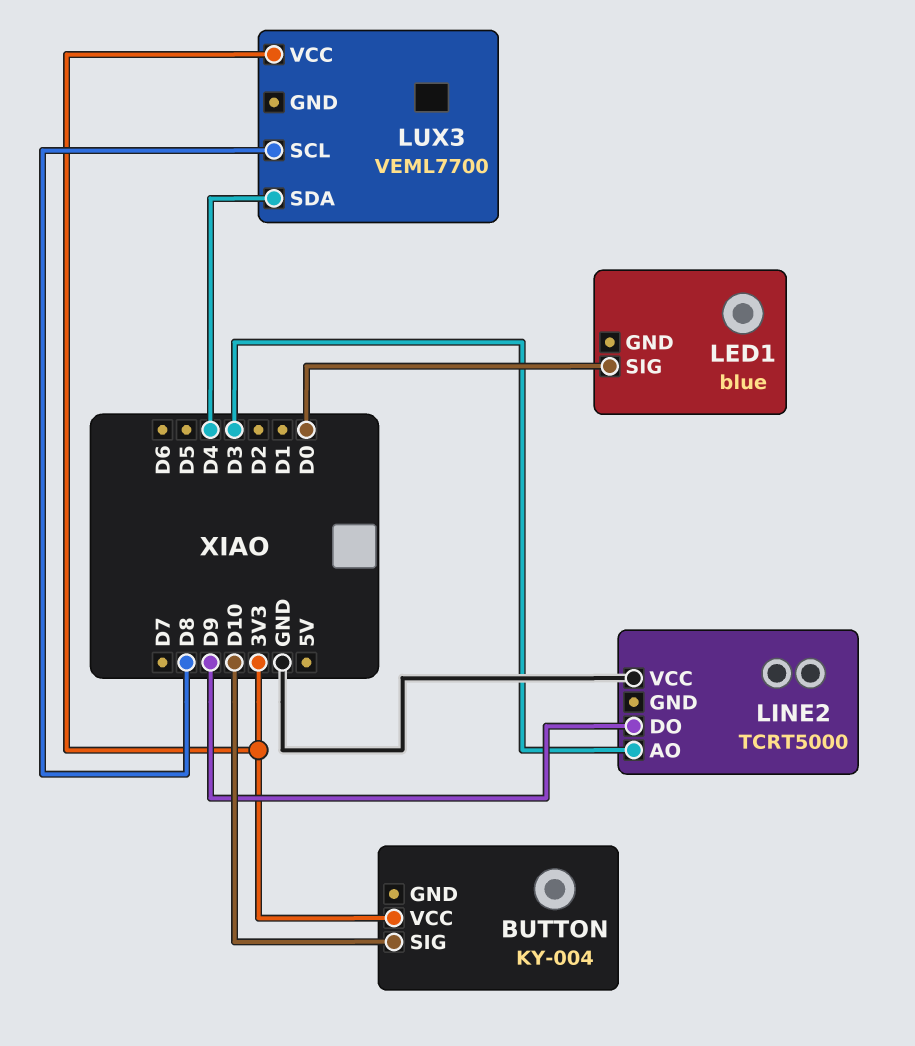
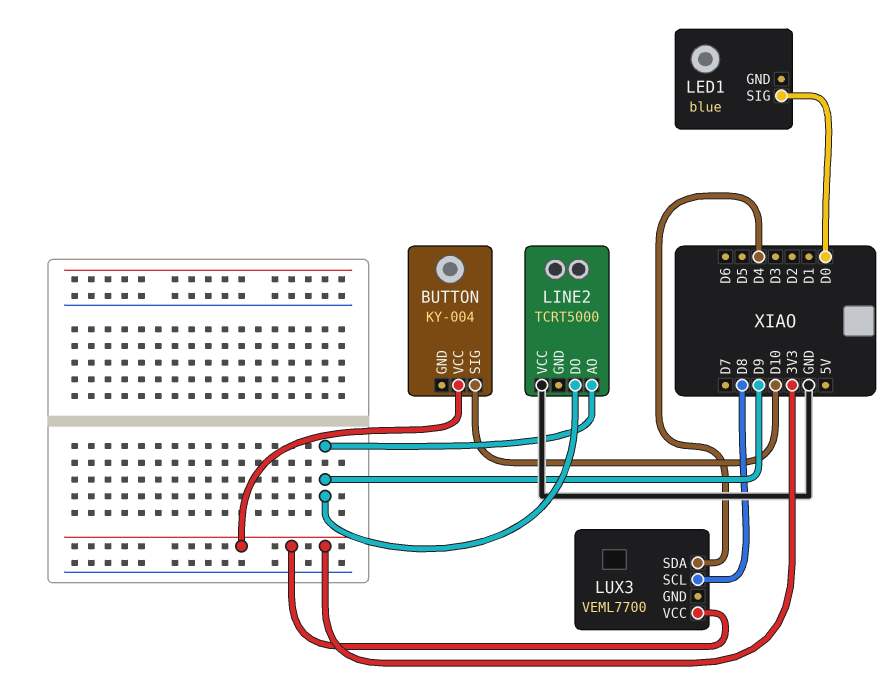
LINE2 pin AO: D3 -> D9

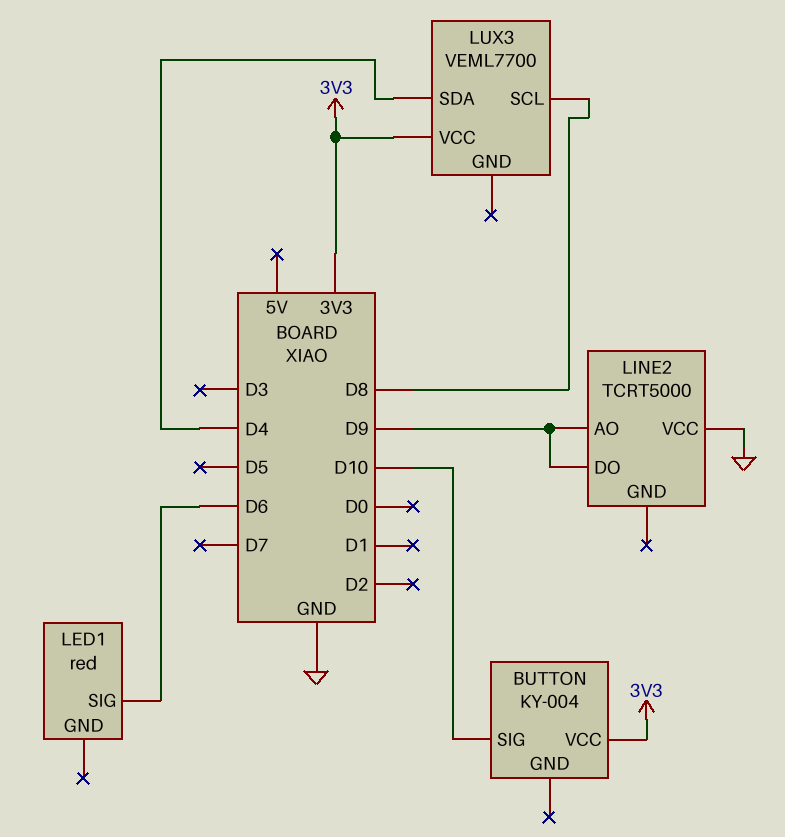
LED1: blue -> red
LED1 pin SIG: D0 -> D6

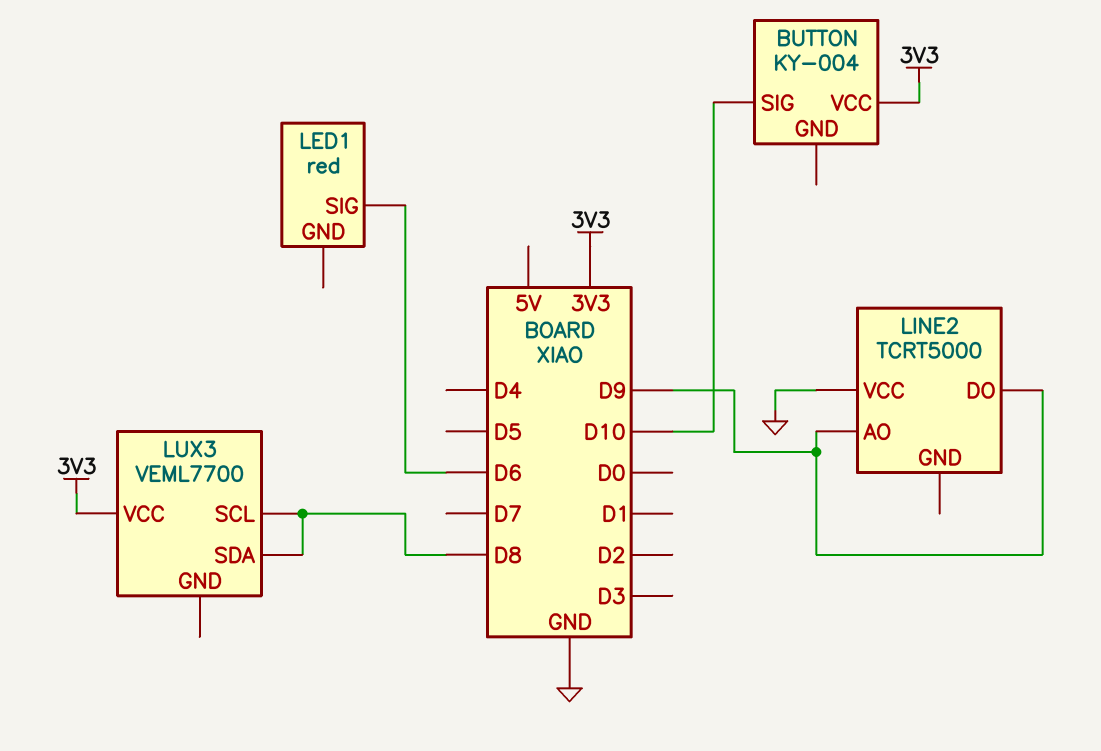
LUX3 pin SDA: D4 -> D8

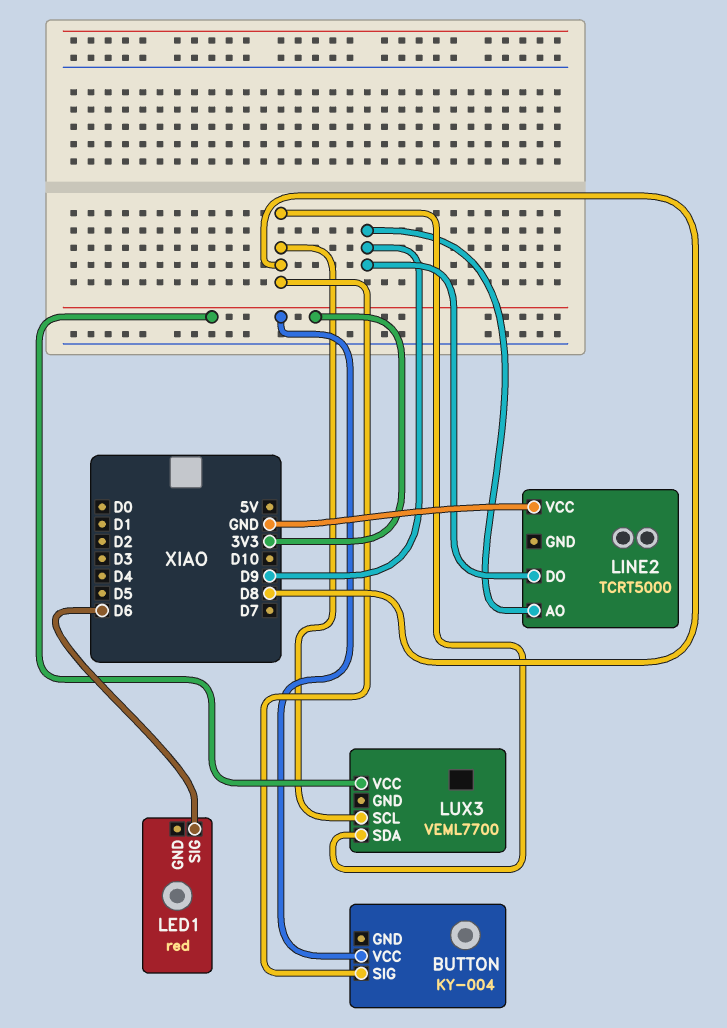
BUTTON pin SIG: D10 -> D8

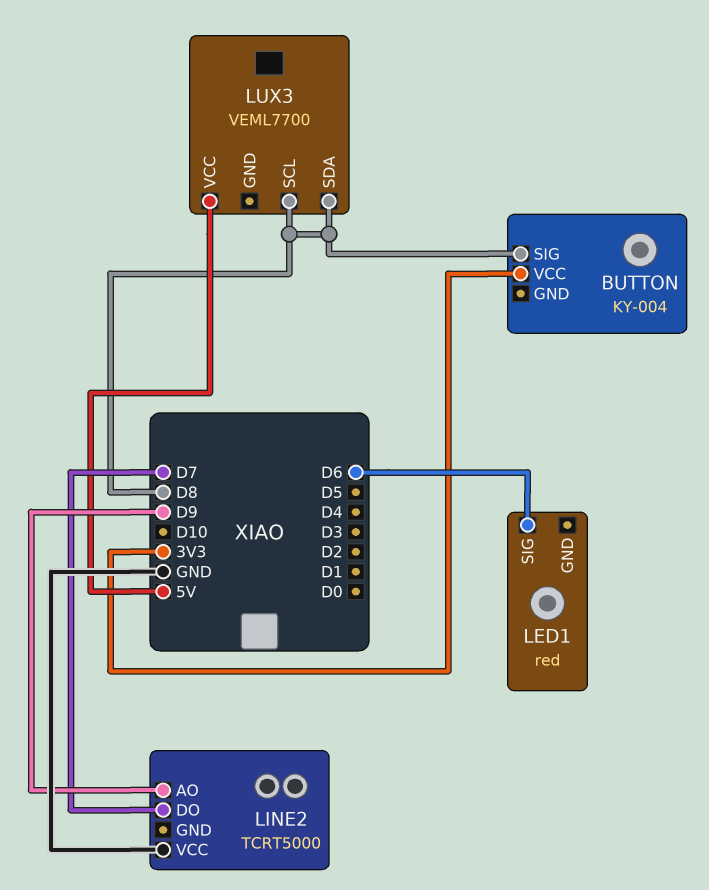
LINE2 pin DO: D9 -> D7
LUX3 pin VCC: 3V3 -> 5V

